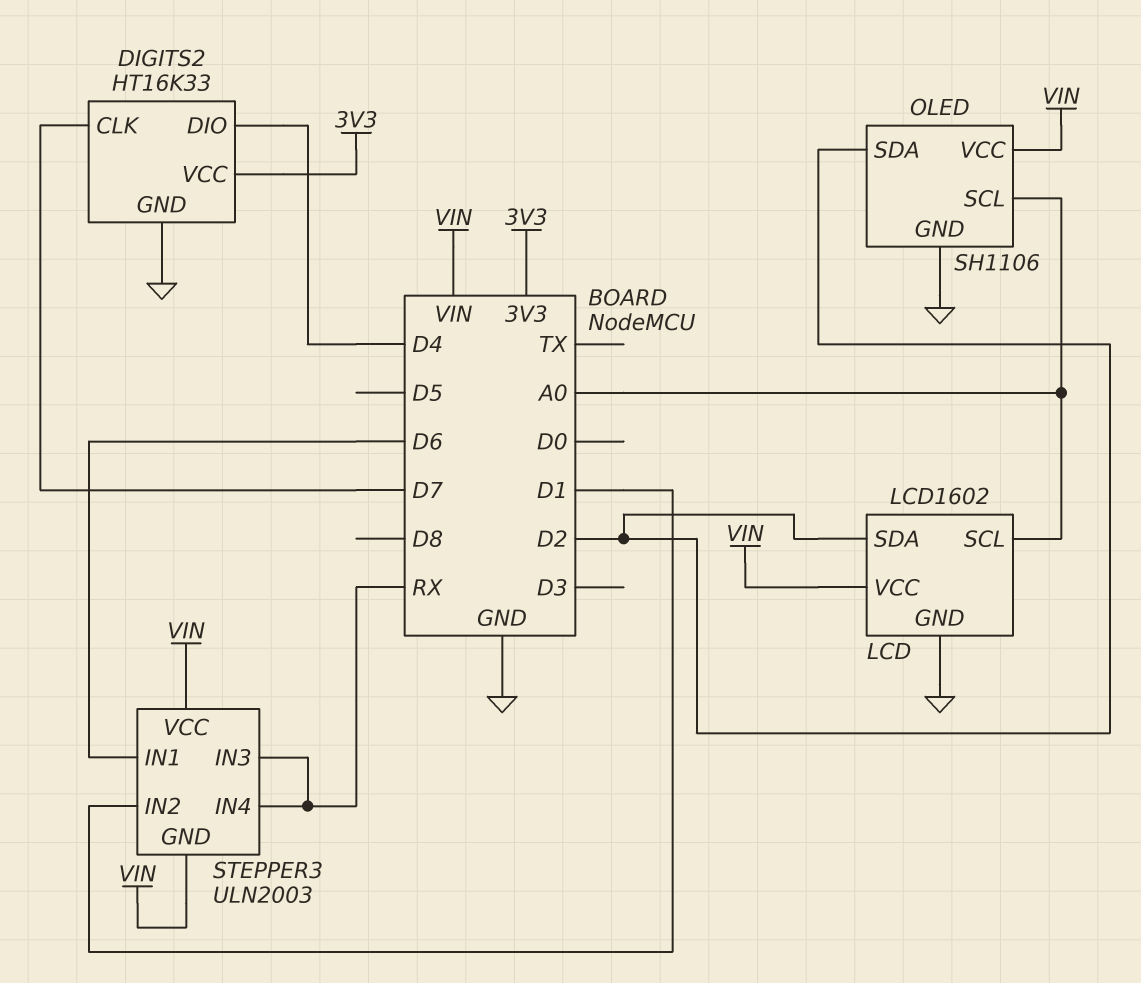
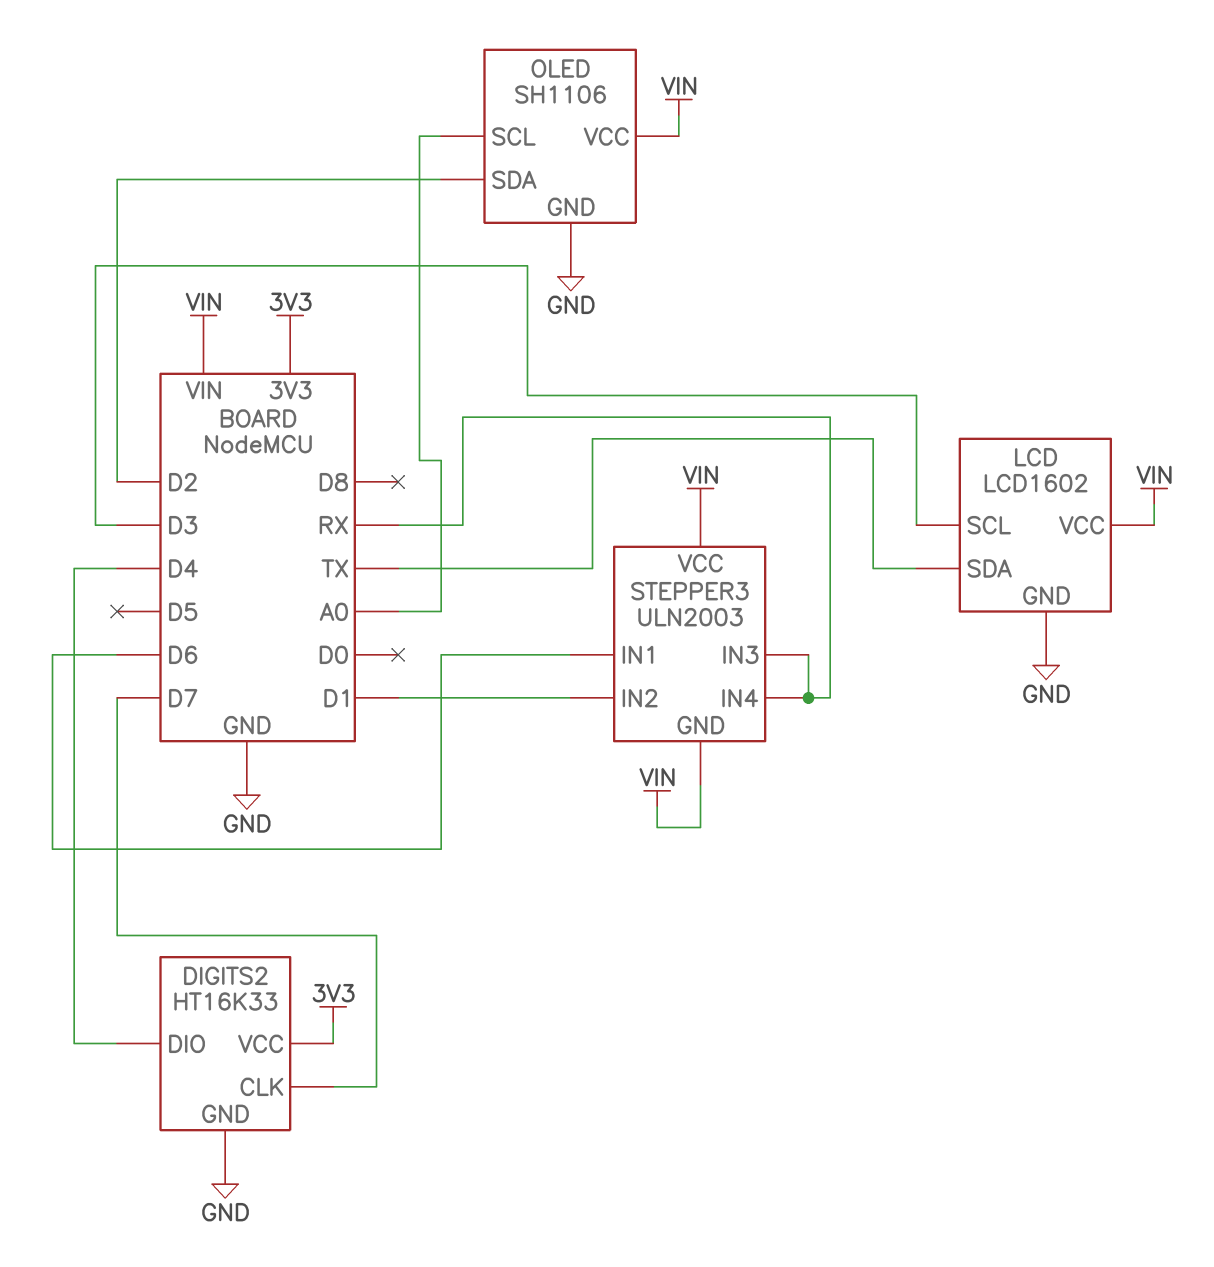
LCD pin SCL: A0 -> D3
LCD pin SDA: D2 -> TX

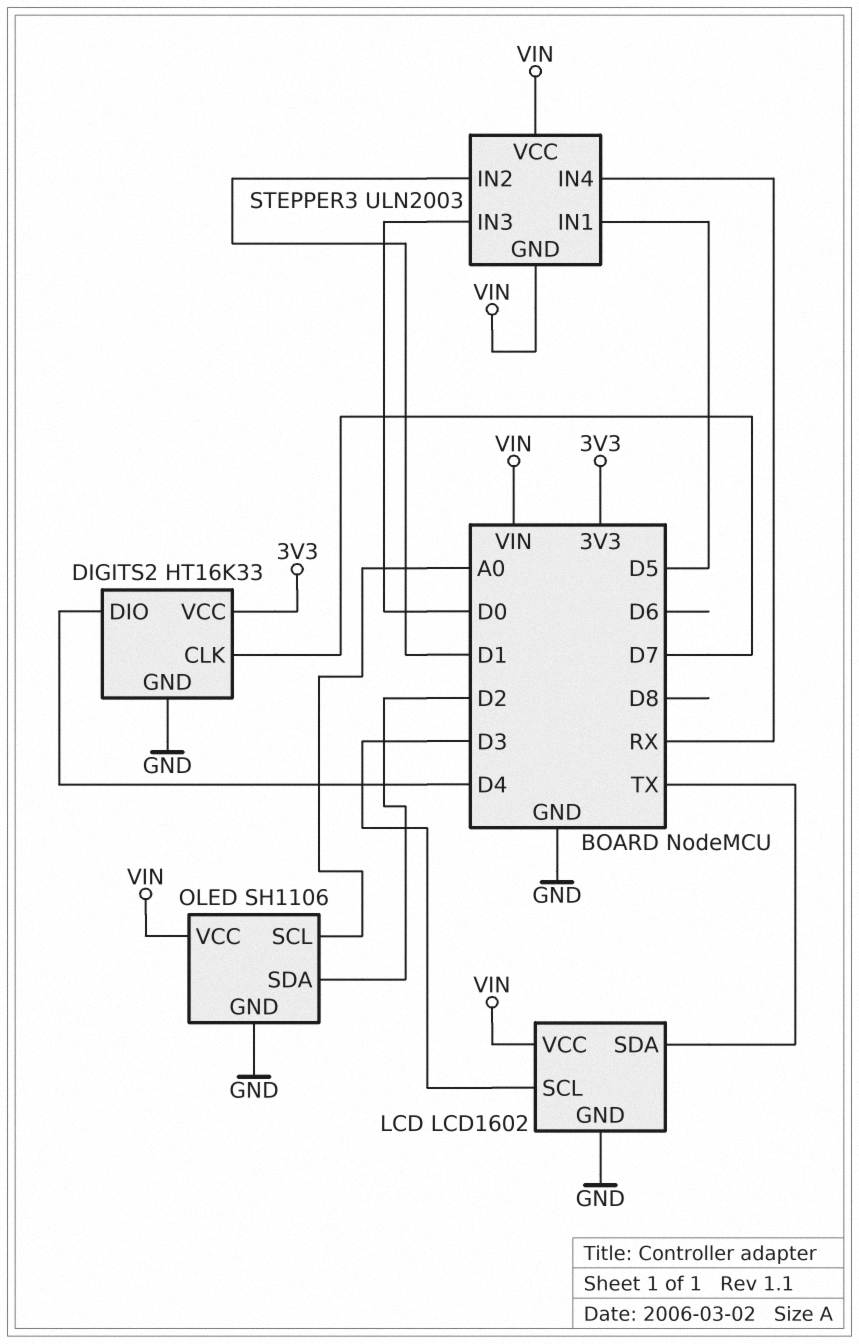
STEPPER3 pin IN1: D6 -> D5
STEPPER3 pin IN3: RX -> D0

